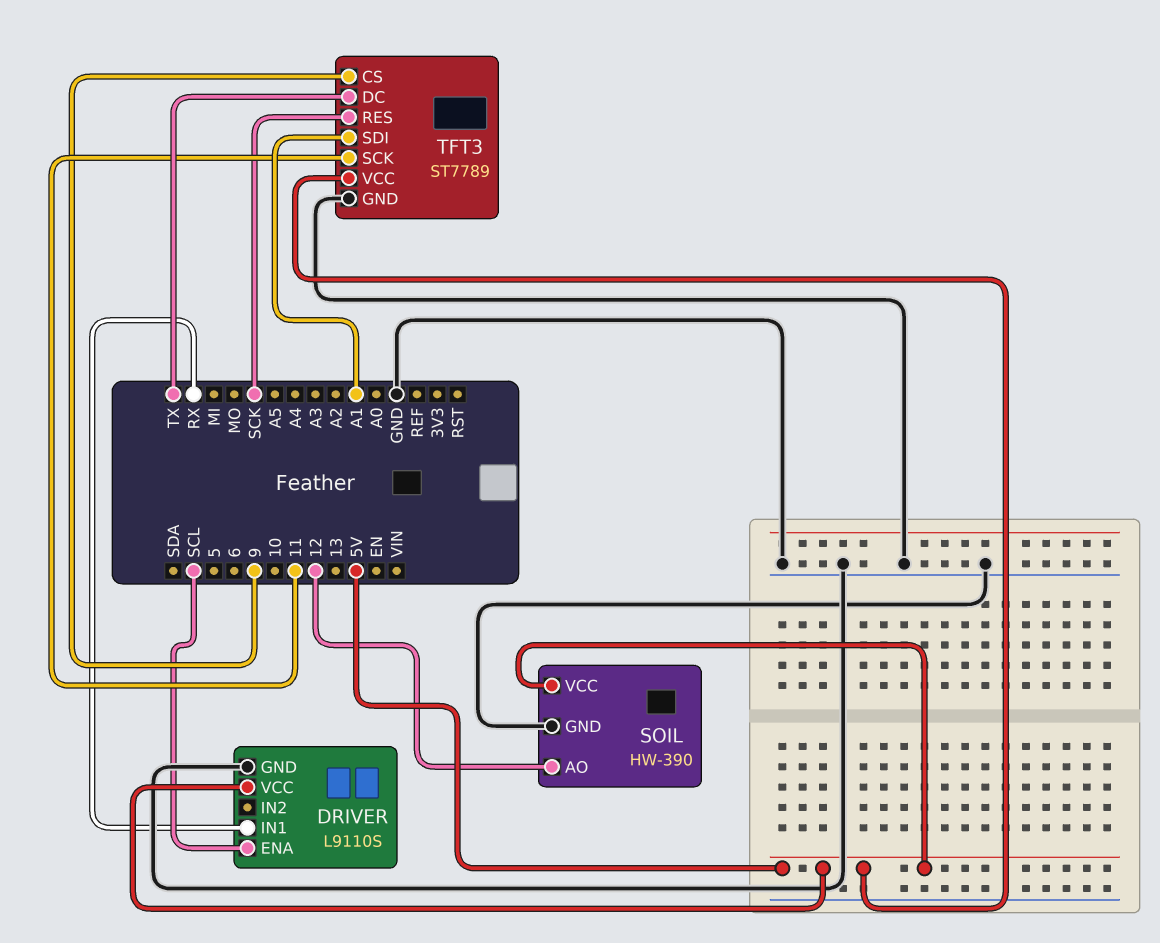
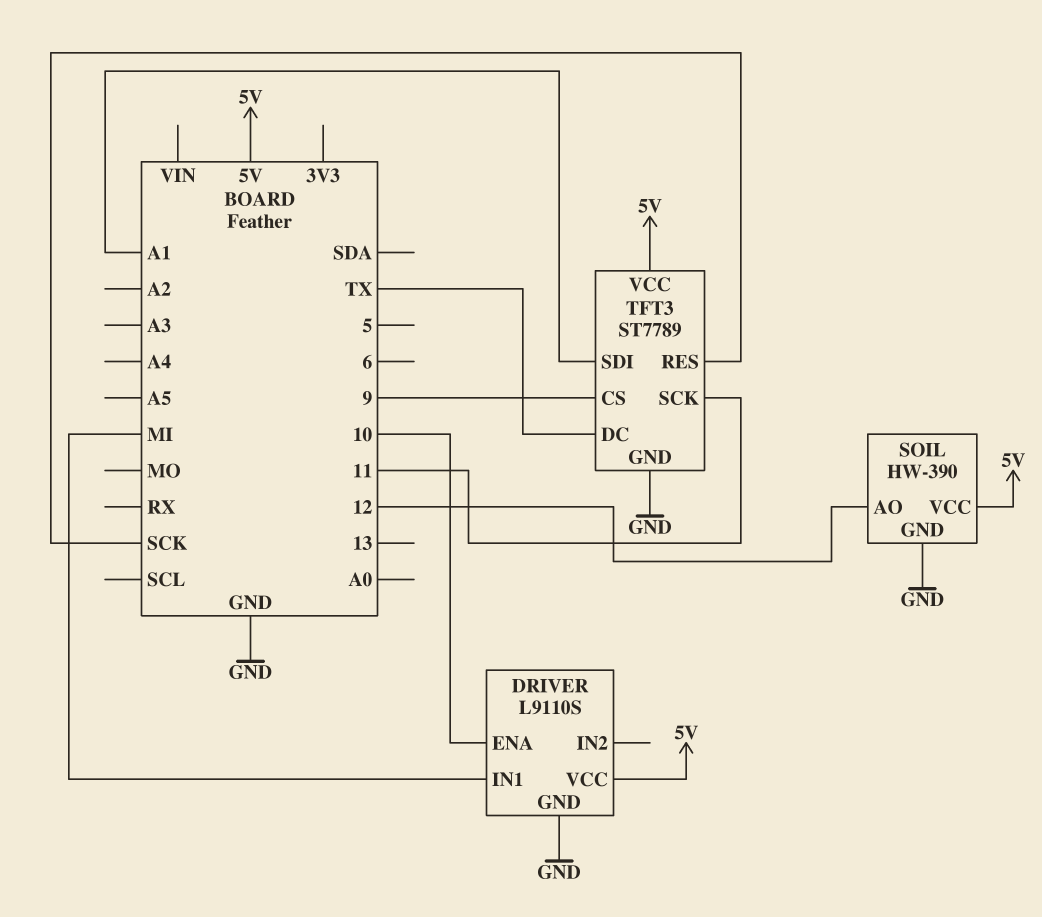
DRIVER pin ENA: SCL -> 10
DRIVER pin IN1: RX -> MI

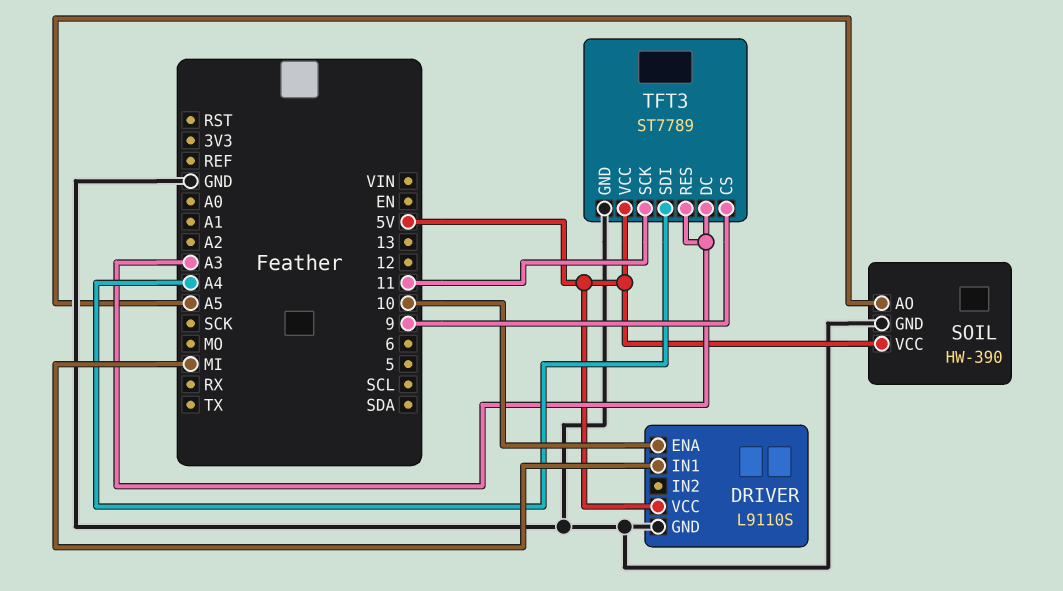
SOIL pin AO: 12 -> A5
TFT3 pin DC: TX -> A3
TFT3 pin RES: SCK -> A3
TFT3 pin SDI: A1 -> A4

